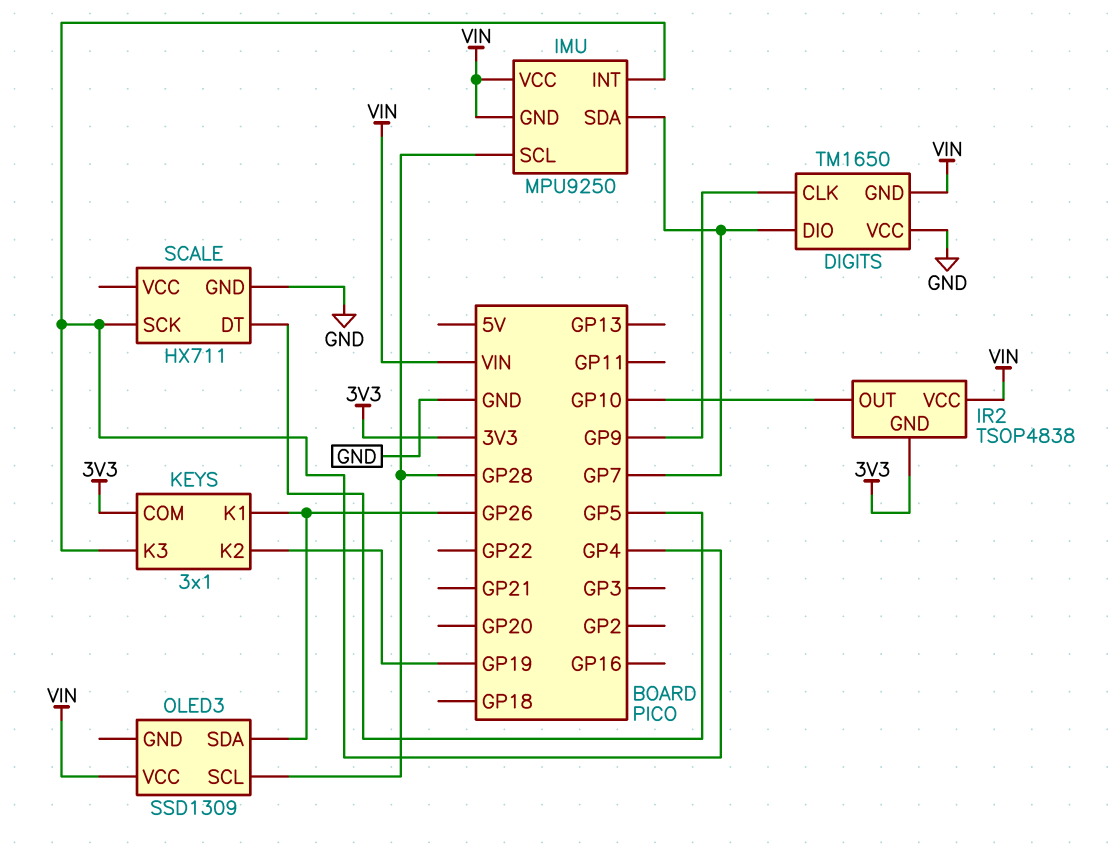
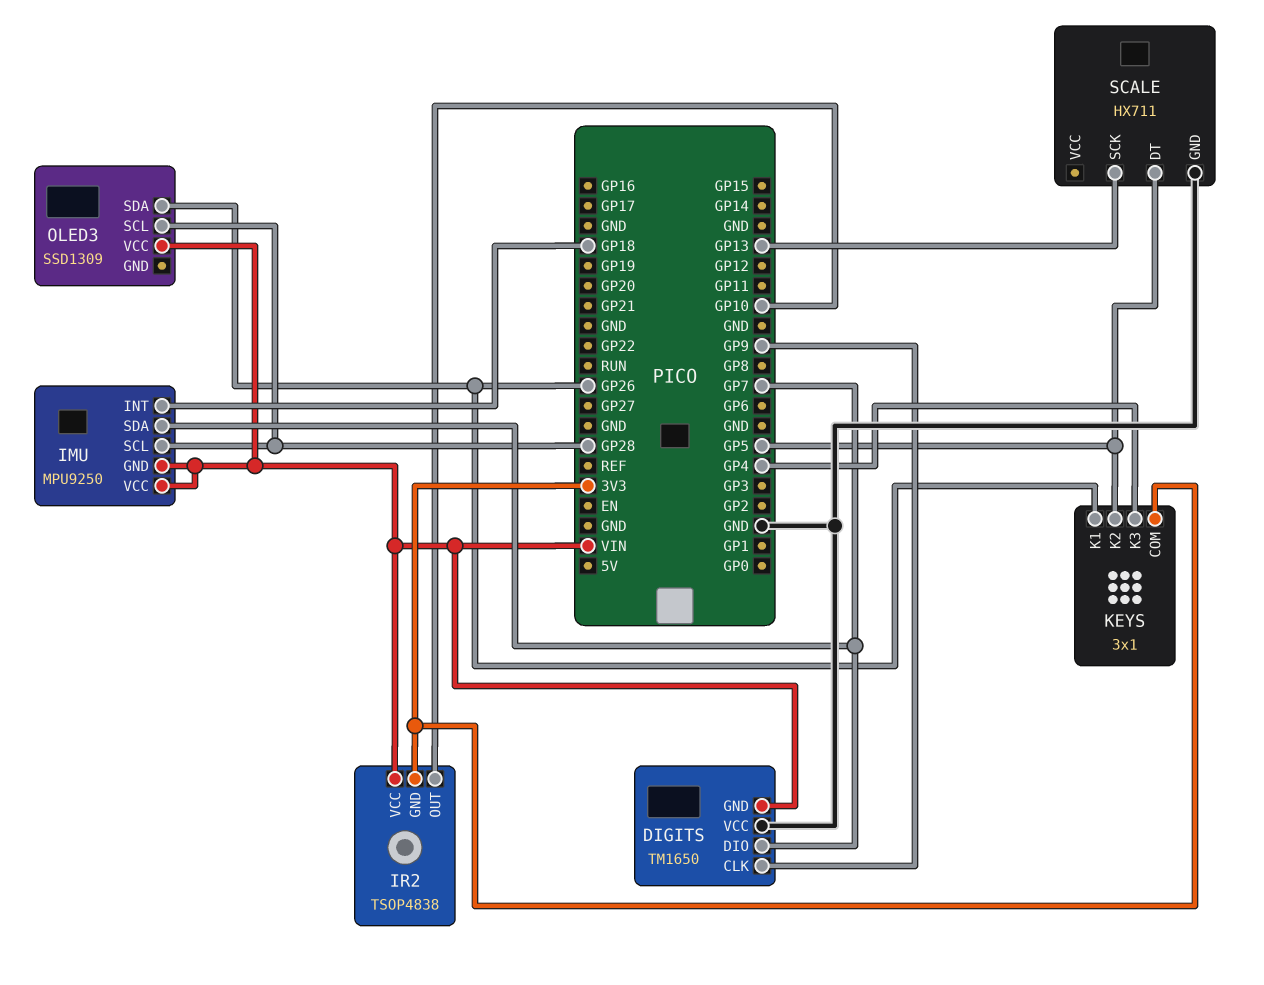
IMU pin INT: GP4 -> GP18
KEYS pin K2: GP19 -> GP5
SCALE pin SCK: GP4 -> GP13

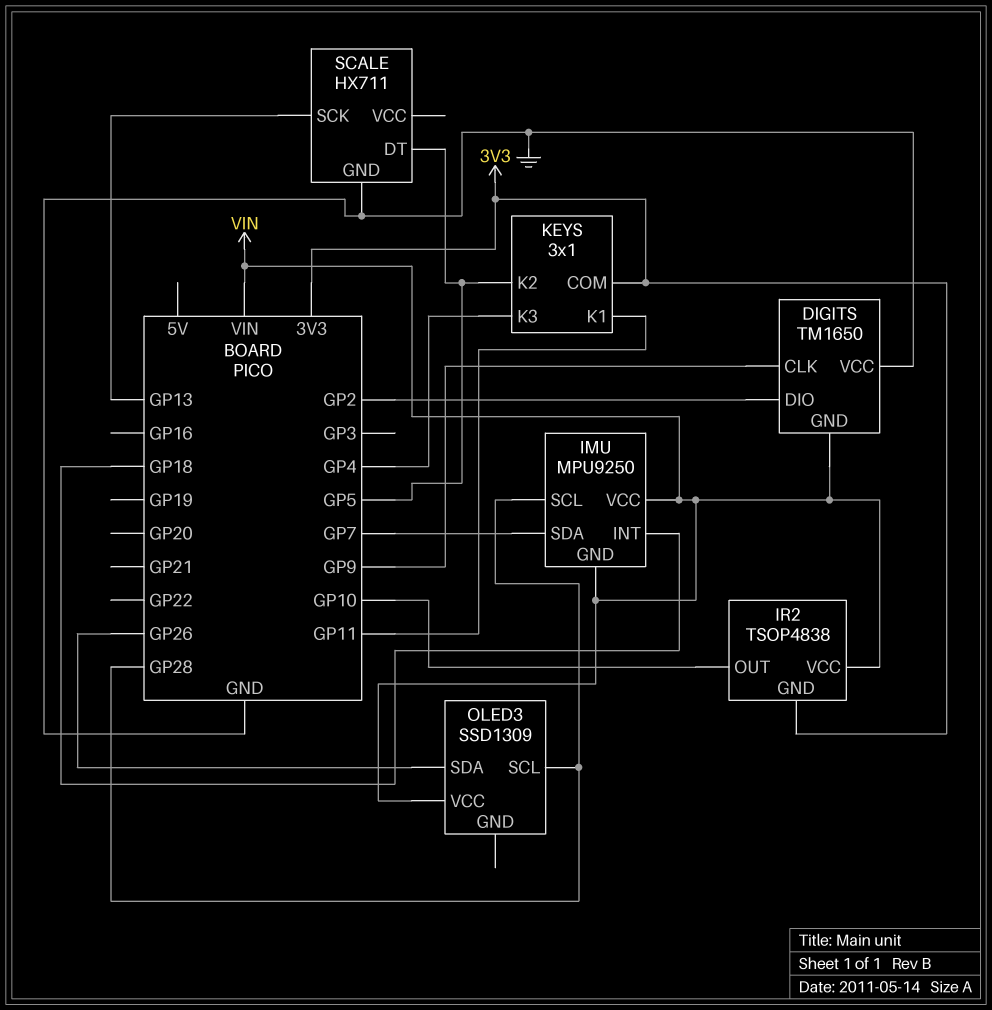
DIGITS pin DIO: GP7 -> GP2
KEYS pin K1: GP26 -> GP11

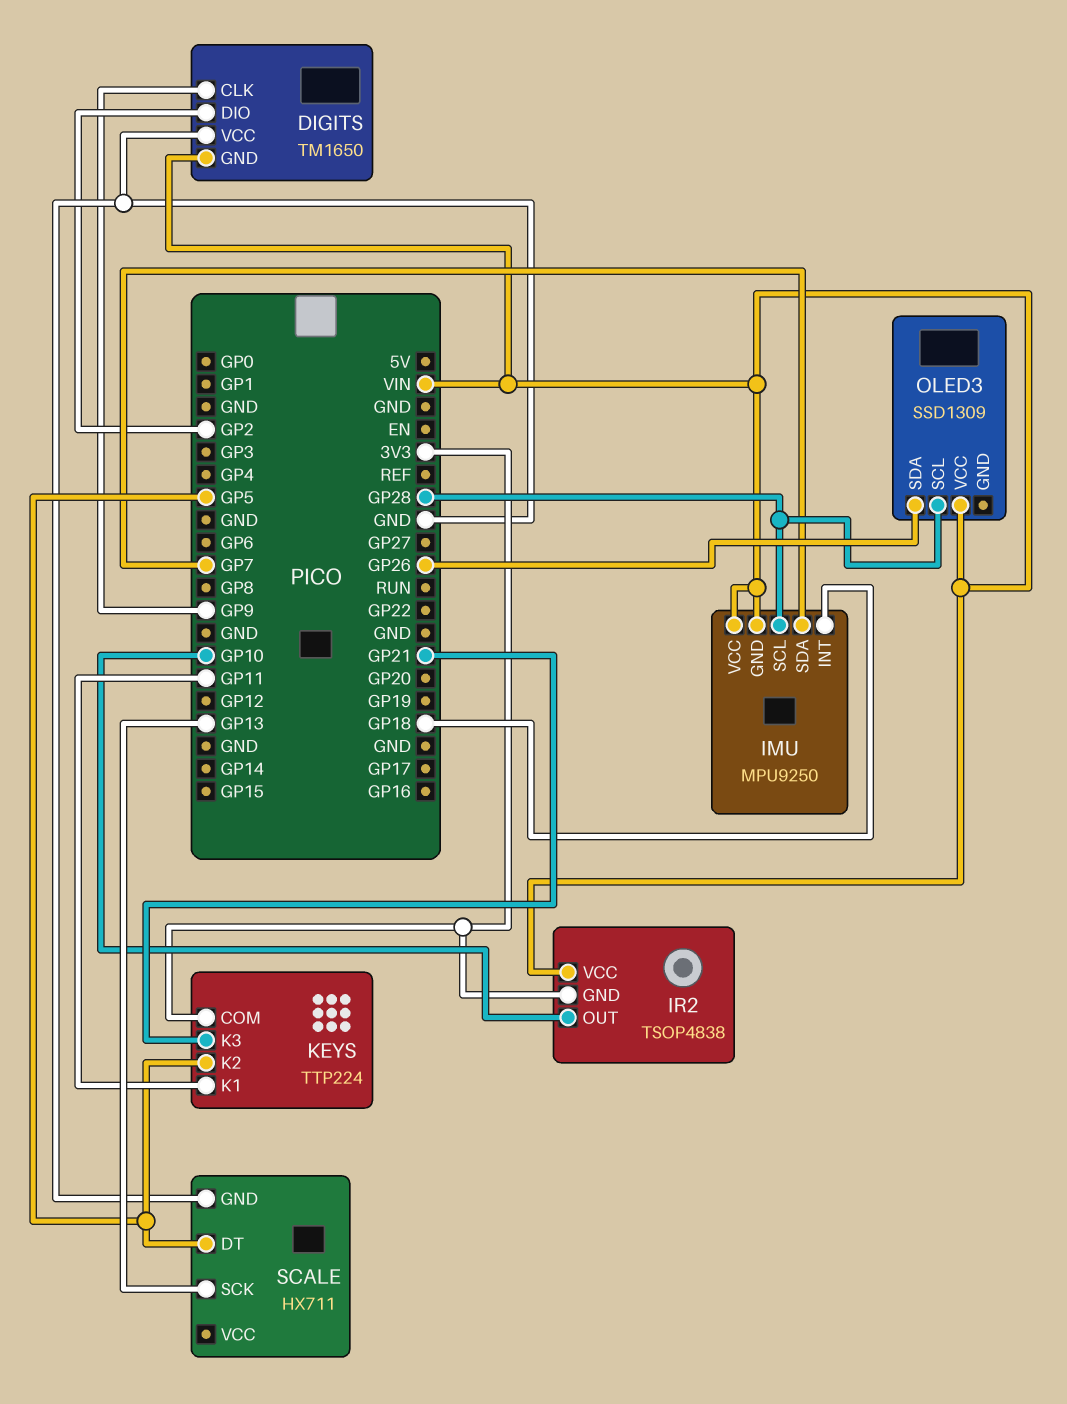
KEYS: 3x1 -> TTP224
KEYS pin K3: GP4 -> GP21

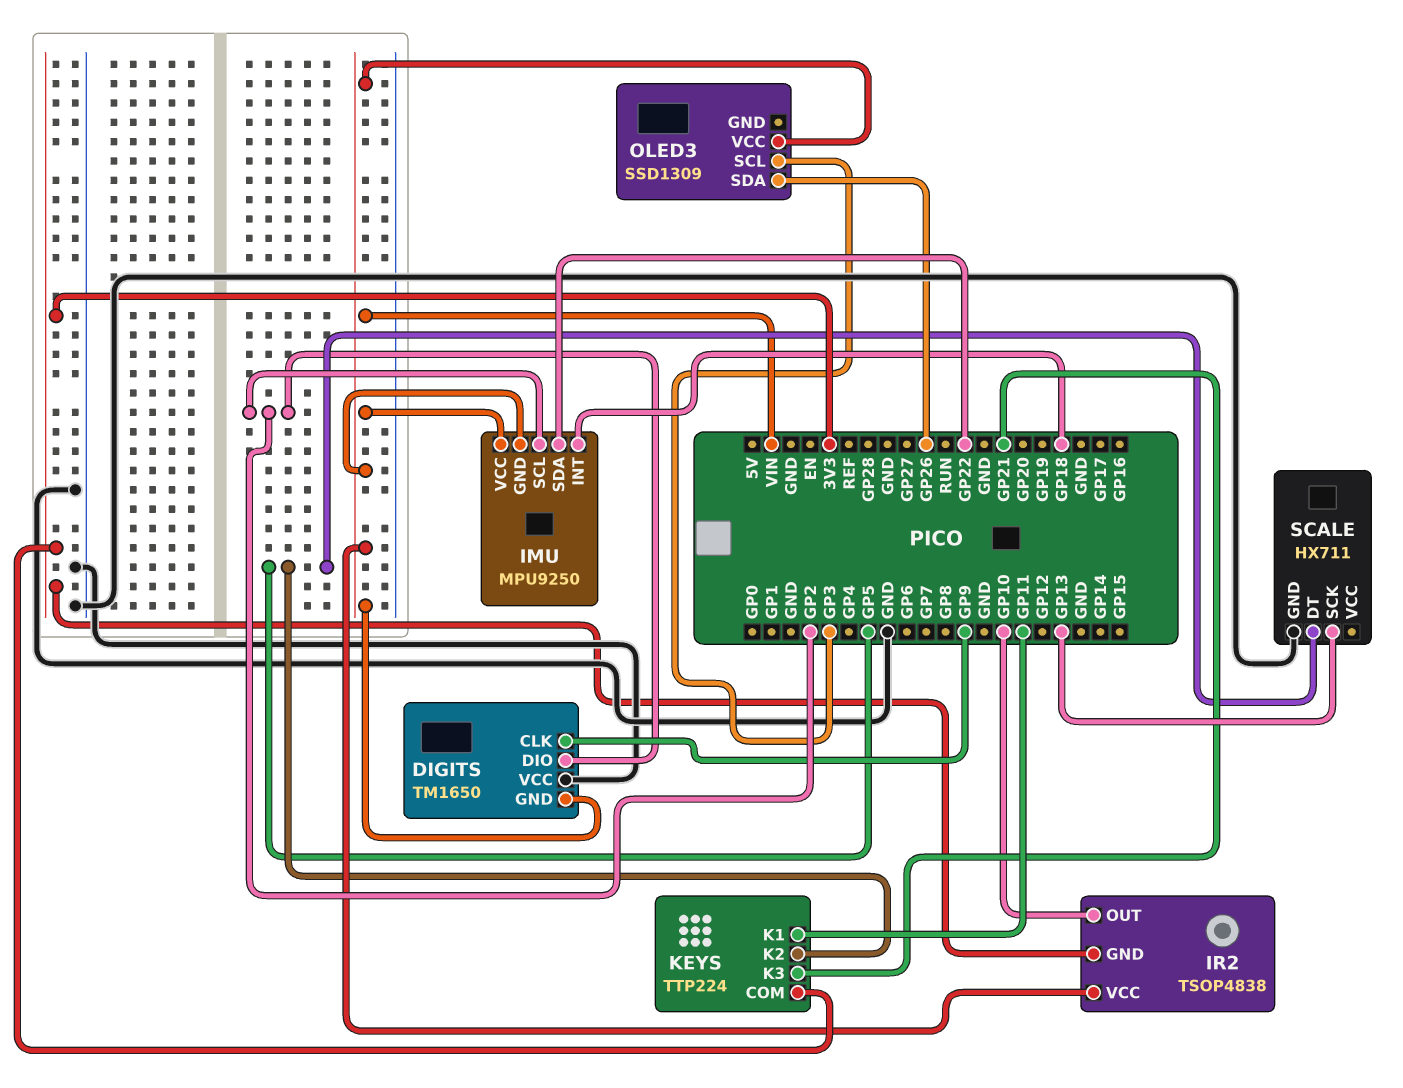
IMU pin SCL: GP28 -> GP2
IMU pin SDA: GP7 -> GP22
OLED3 pin SCL: GP28 -> GP3

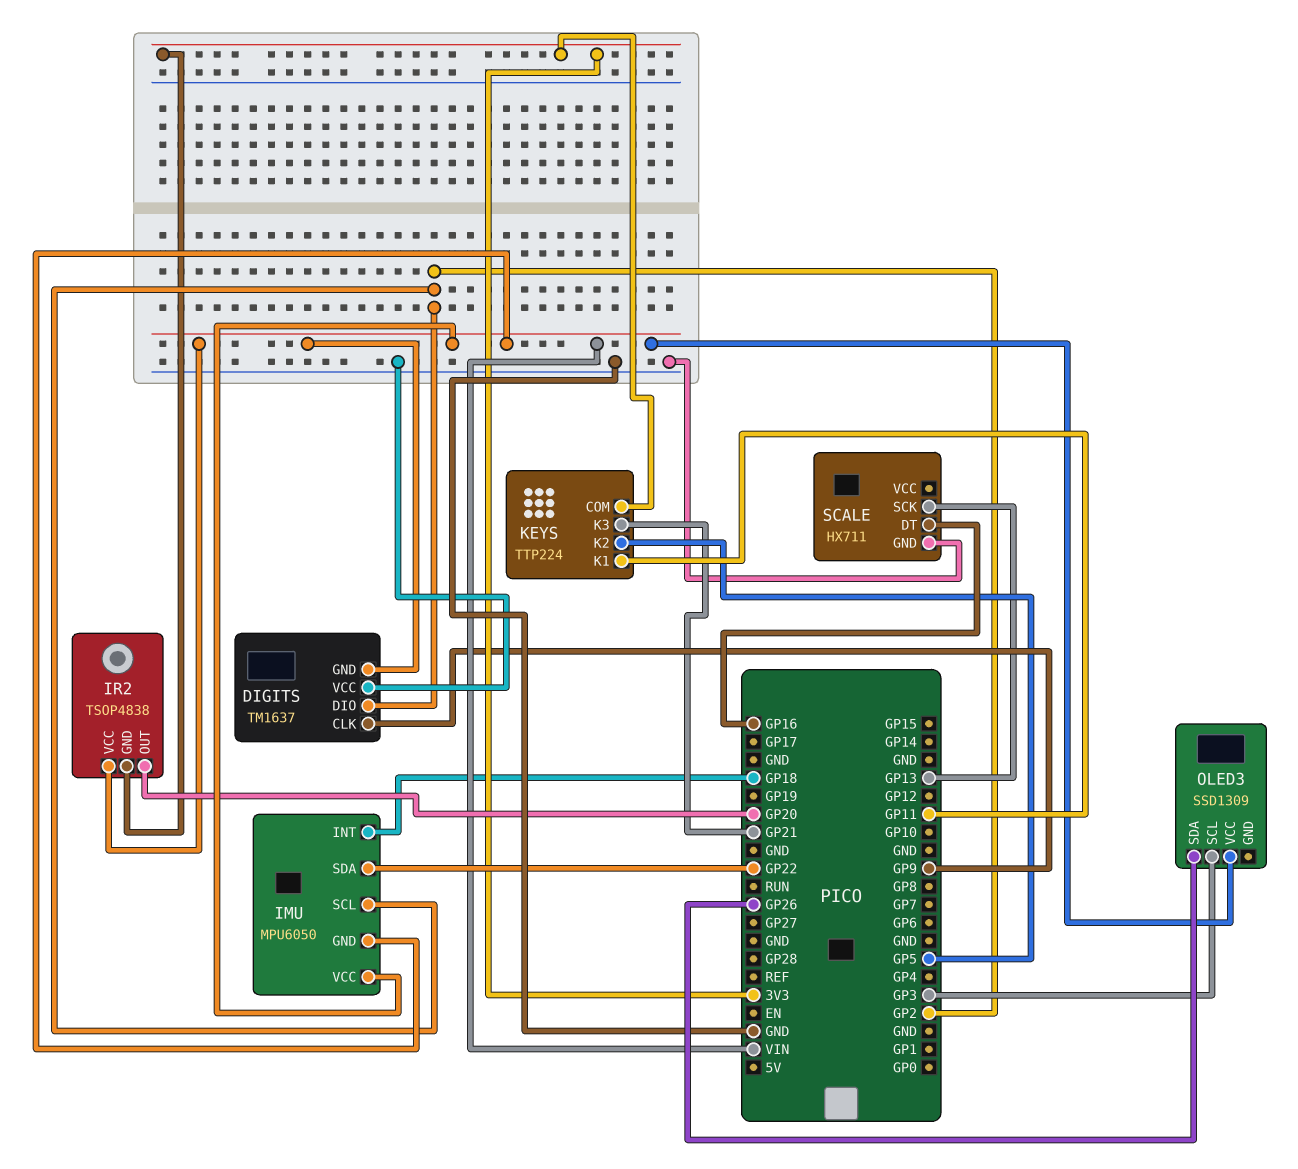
DIGITS: TM1650 -> TM1637
IMU: MPU9250 -> MPU6050
IR2 pin OUT: GP10 -> GP20
SCALE pin DT: GP5 -> GP16

